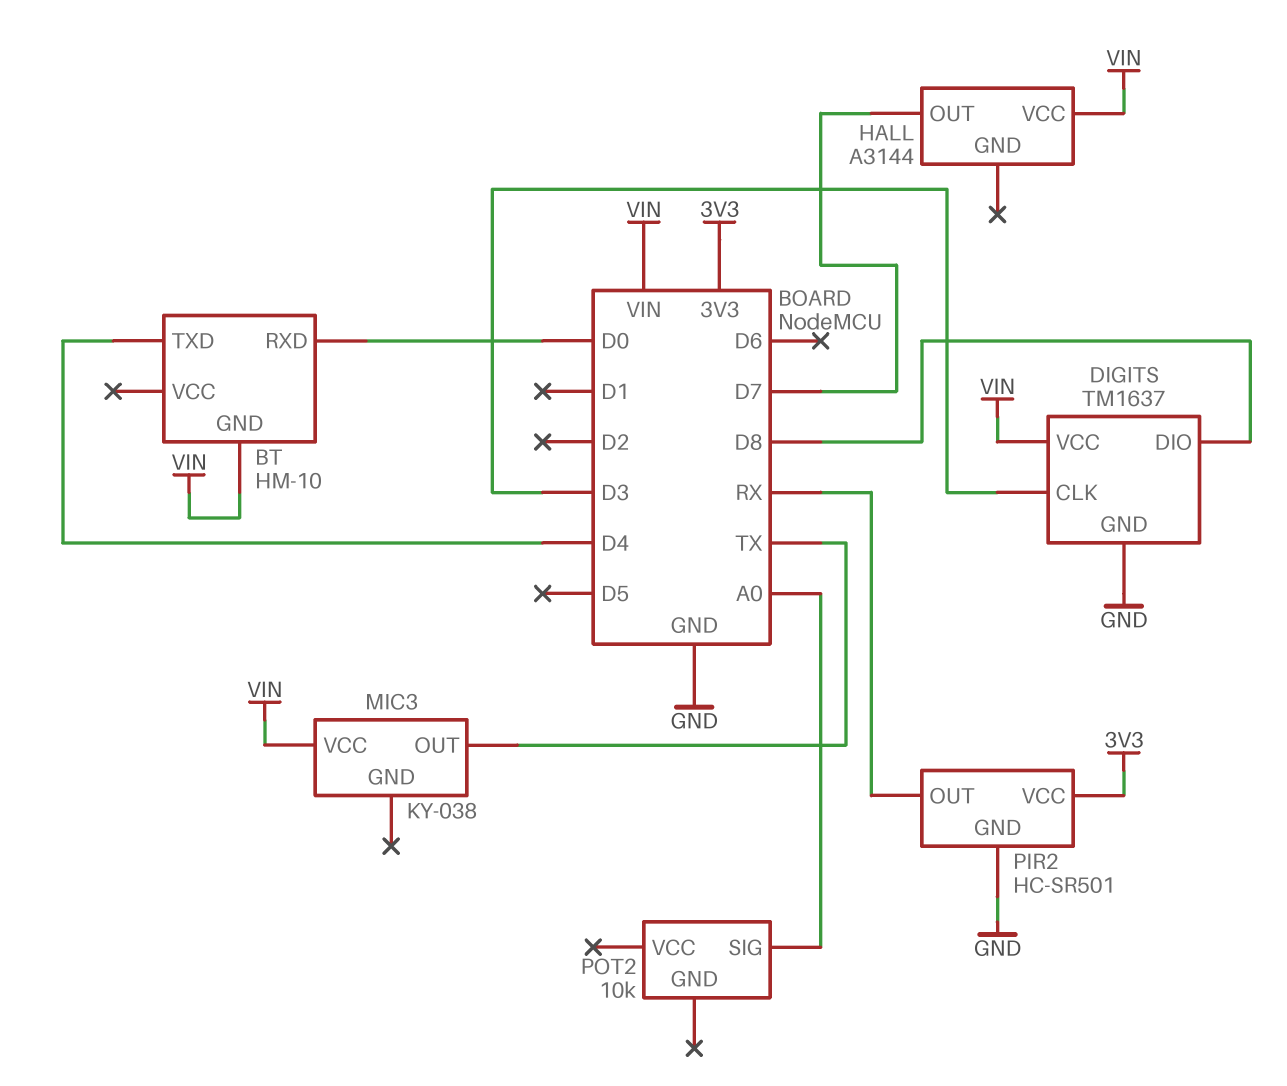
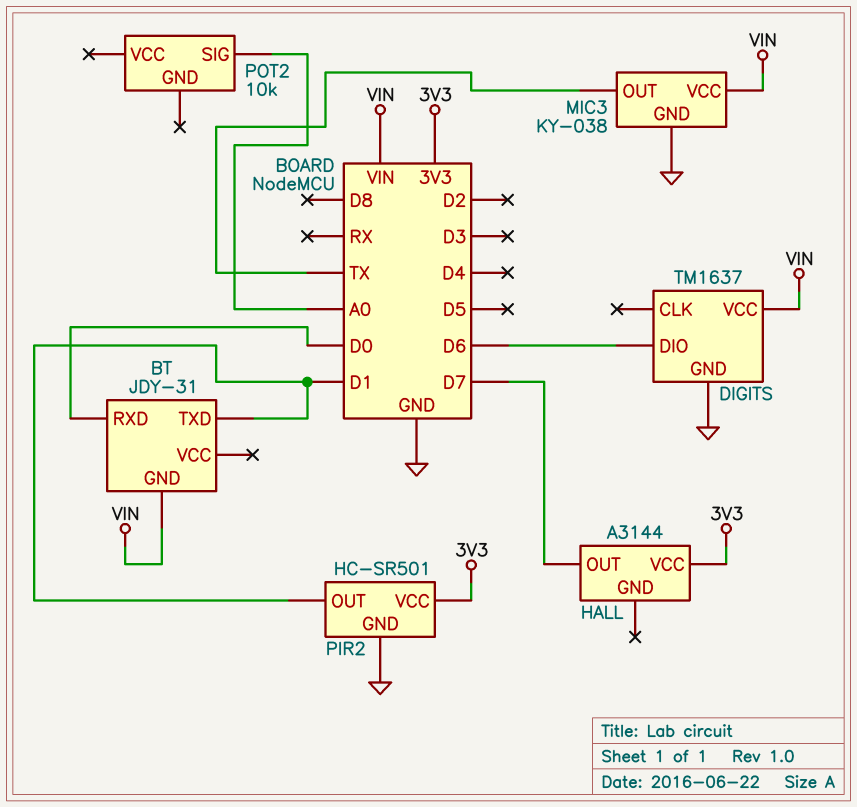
BT: HM-10 -> JDY-31
BT pin TXD: D4 -> D1
DIGITS pin CLK: D3 -> none
DIGITS pin DIO: D8 -> D6
HALL pin VCC: VIN -> 3V3
MIC3 pin GND: none -> GND
PIR2 pin OUT: RX -> D1

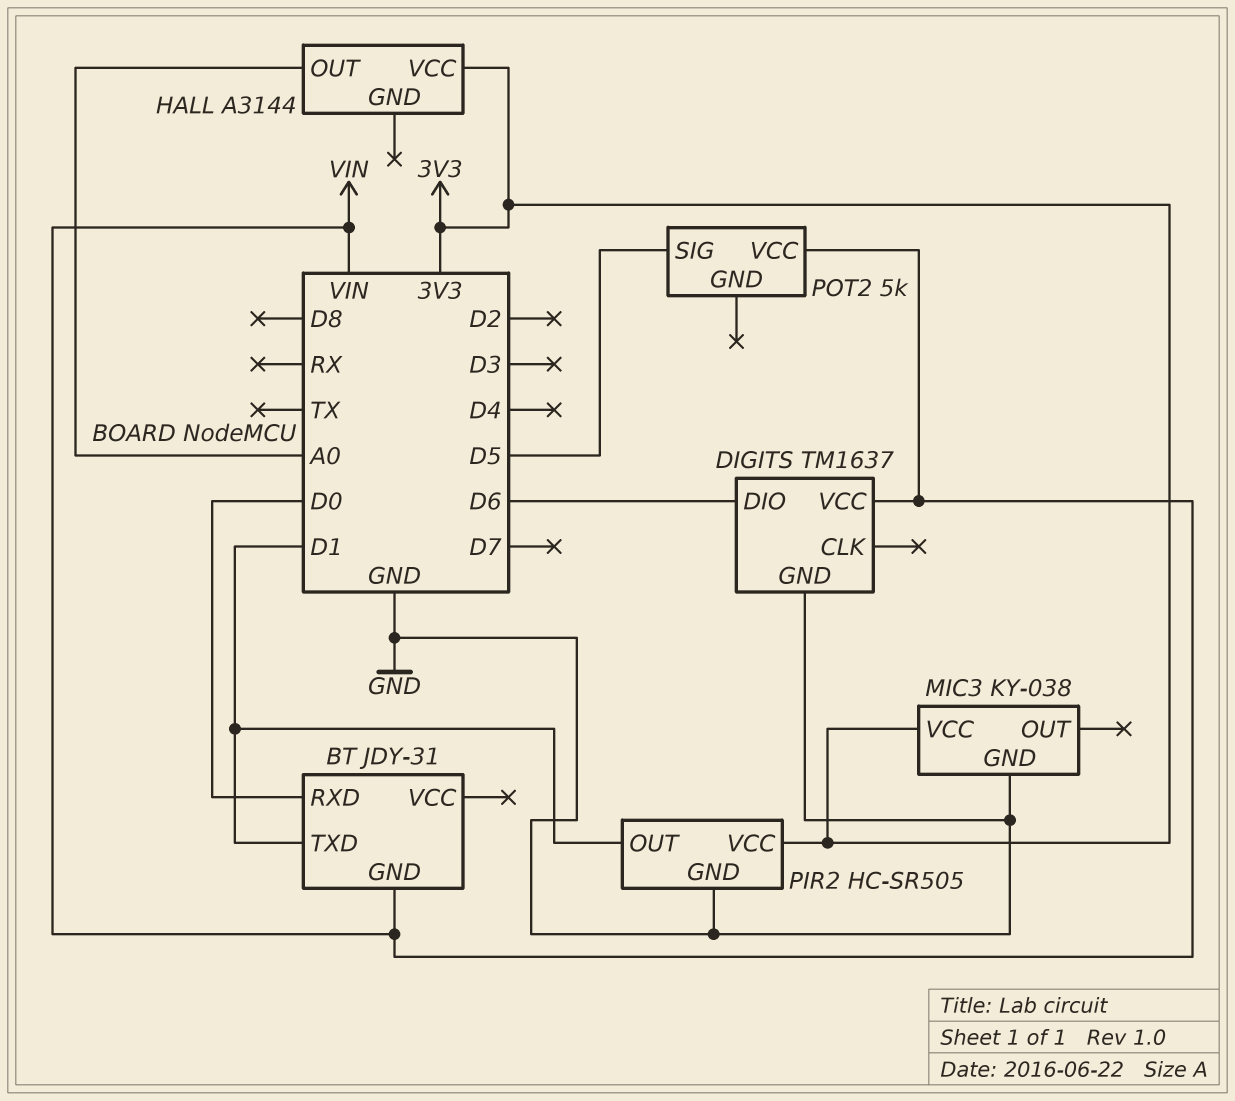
HALL pin OUT: D7 -> A0
MIC3 pin OUT: TX -> none
MIC3 pin VCC: VIN -> 3V3
PIR2: HC-SR501 -> HC-SR505
POT2: 10k -> 5k
POT2 pin SIG: A0 -> D5
POT2 pin VCC: none -> VIN

